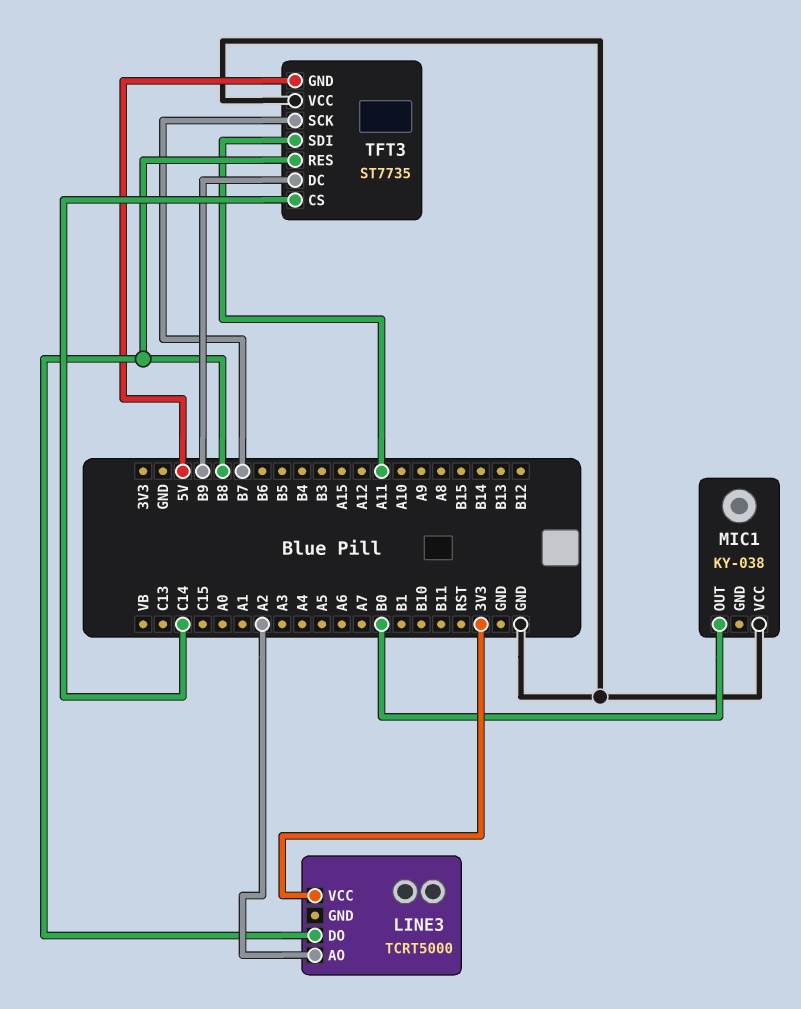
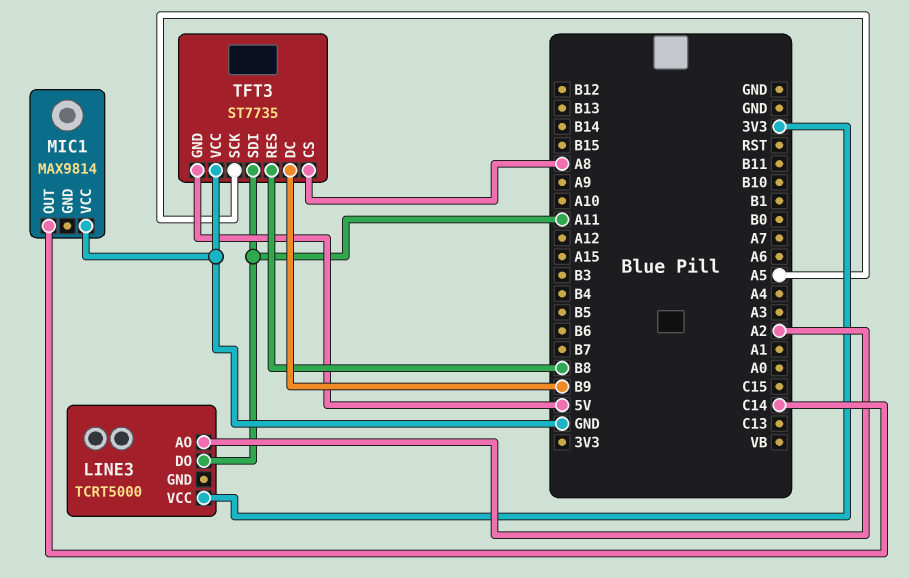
LINE3 pin DO: B8 -> A11
MIC1: KY-038 -> MAX9814
MIC1 pin OUT: B0 -> C14
TFT3 pin CS: C14 -> A8
TFT3 pin SCK: B7 -> A5

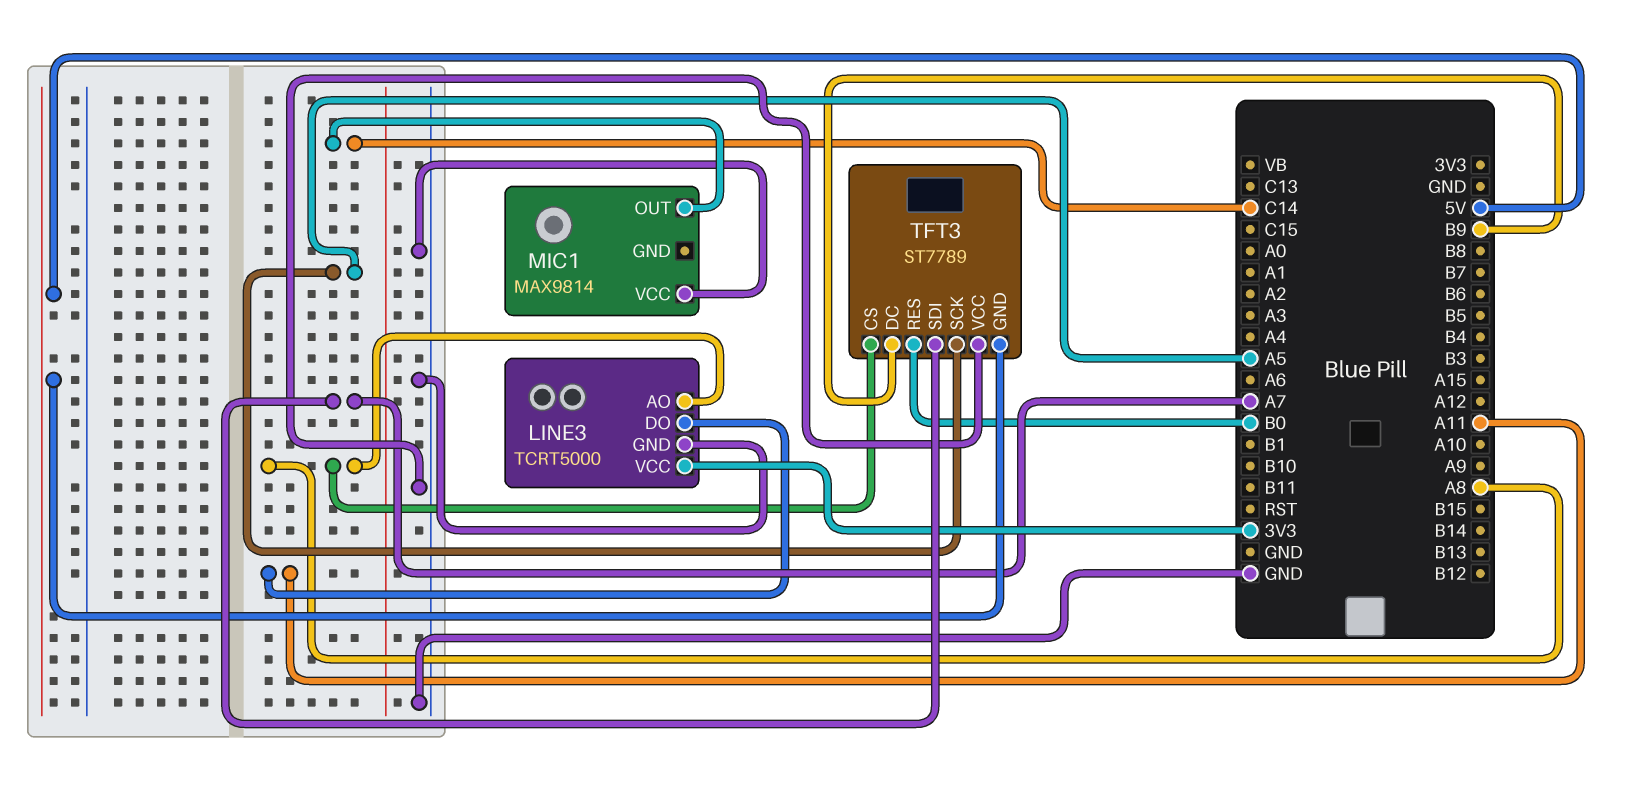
LINE3 pin AO: A2 -> A8
LINE3 pin GND: none -> GND
TFT3: ST7735 -> ST7789
TFT3 pin RES: B8 -> B0
TFT3 pin SDI: A11 -> A7

